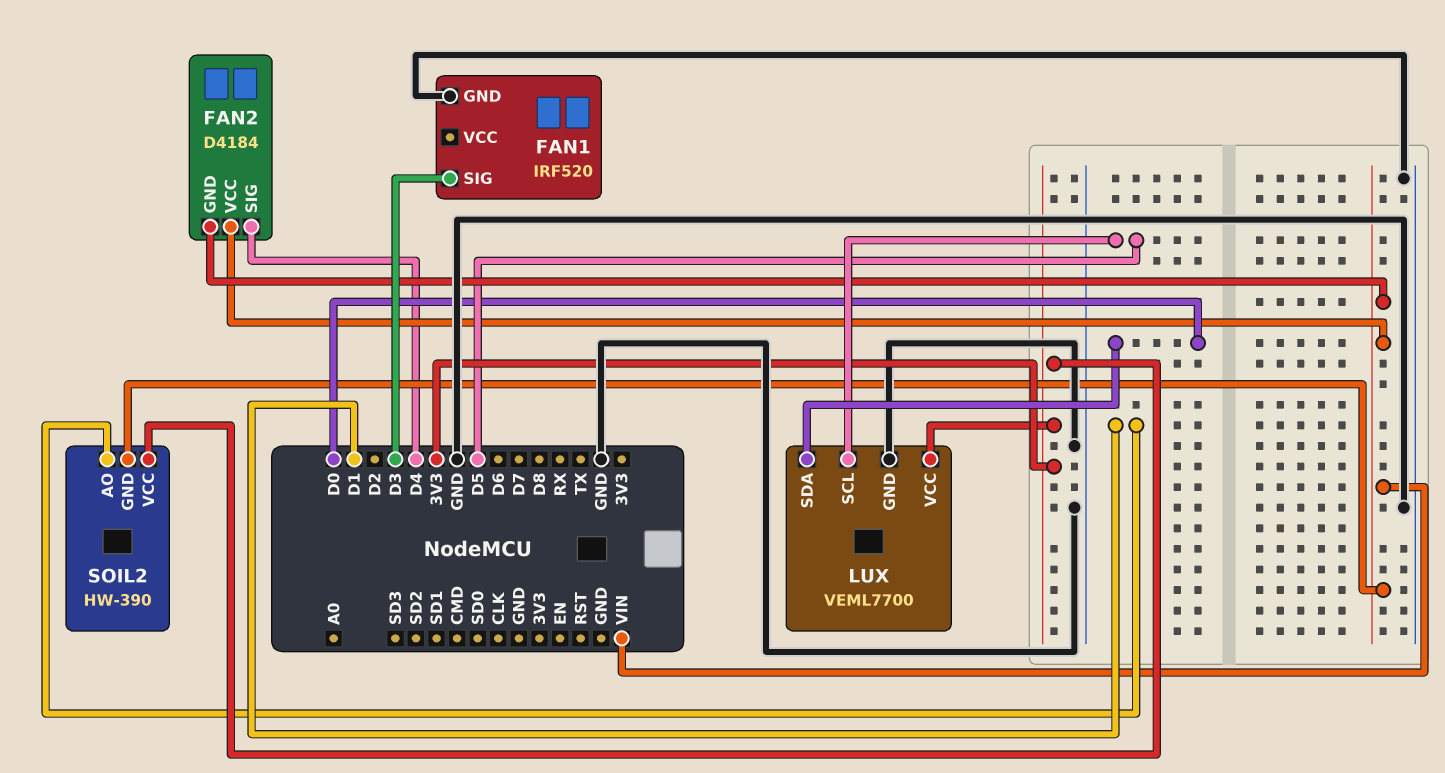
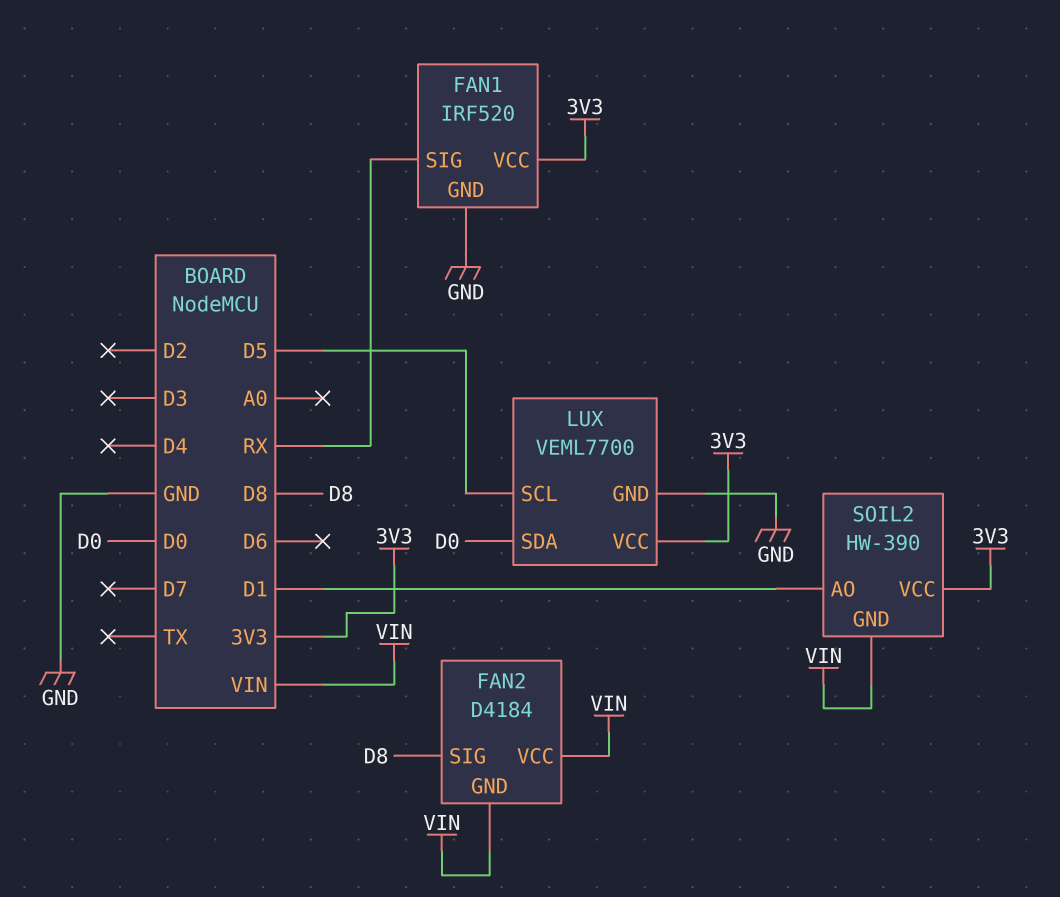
FAN1 pin SIG: D3 -> RX
FAN1 pin VCC: none -> 3V3
FAN2 pin SIG: D4 -> D8

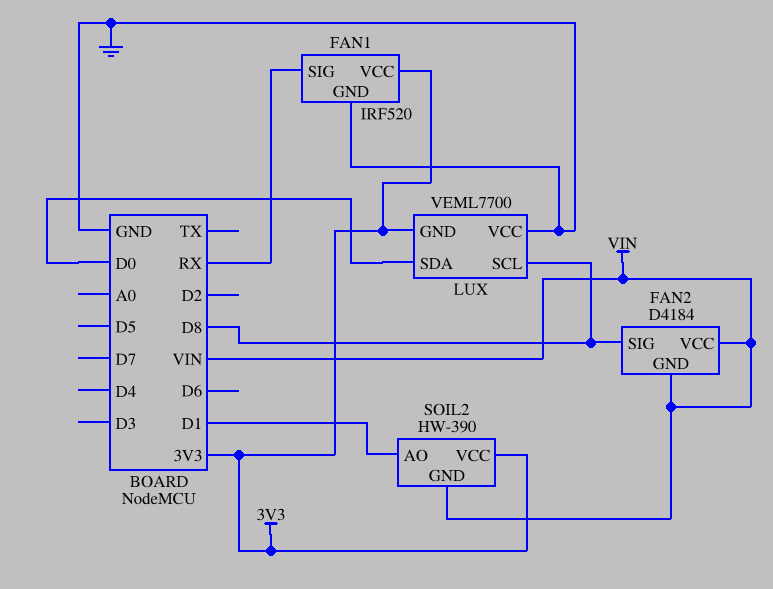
LUX pin GND: GND -> 3V3
LUX pin SCL: D5 -> D8
LUX pin VCC: 3V3 -> GND

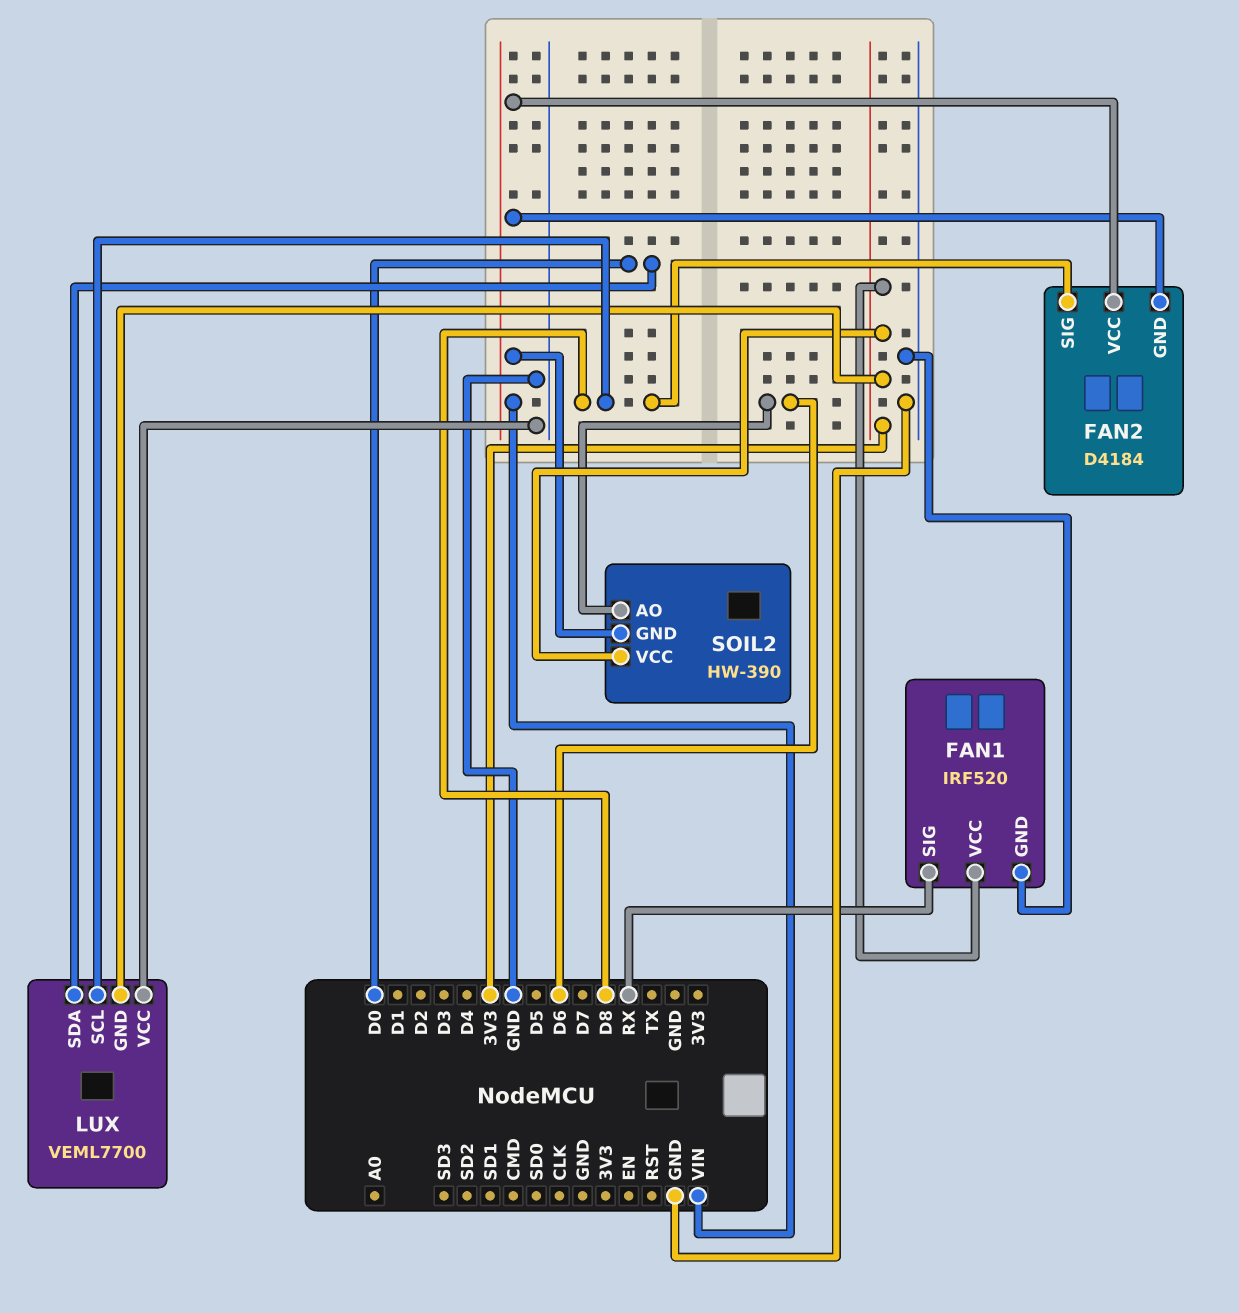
SOIL2 pin AO: D1 -> D6

